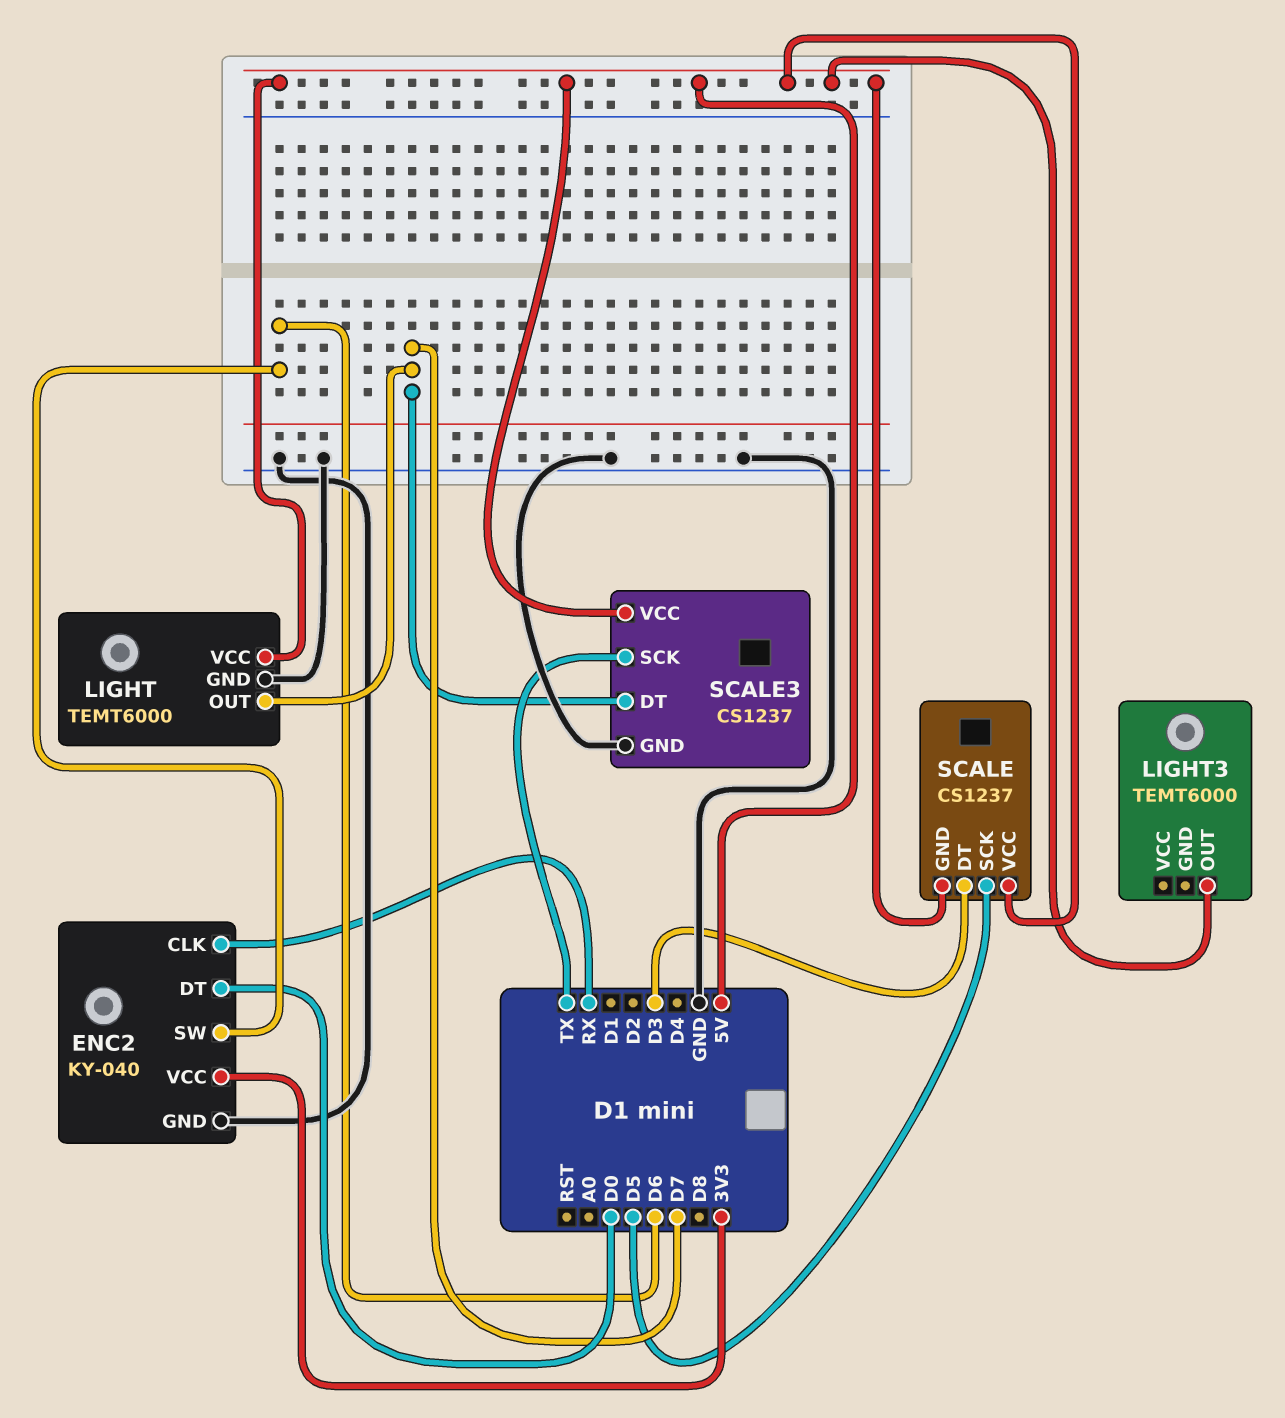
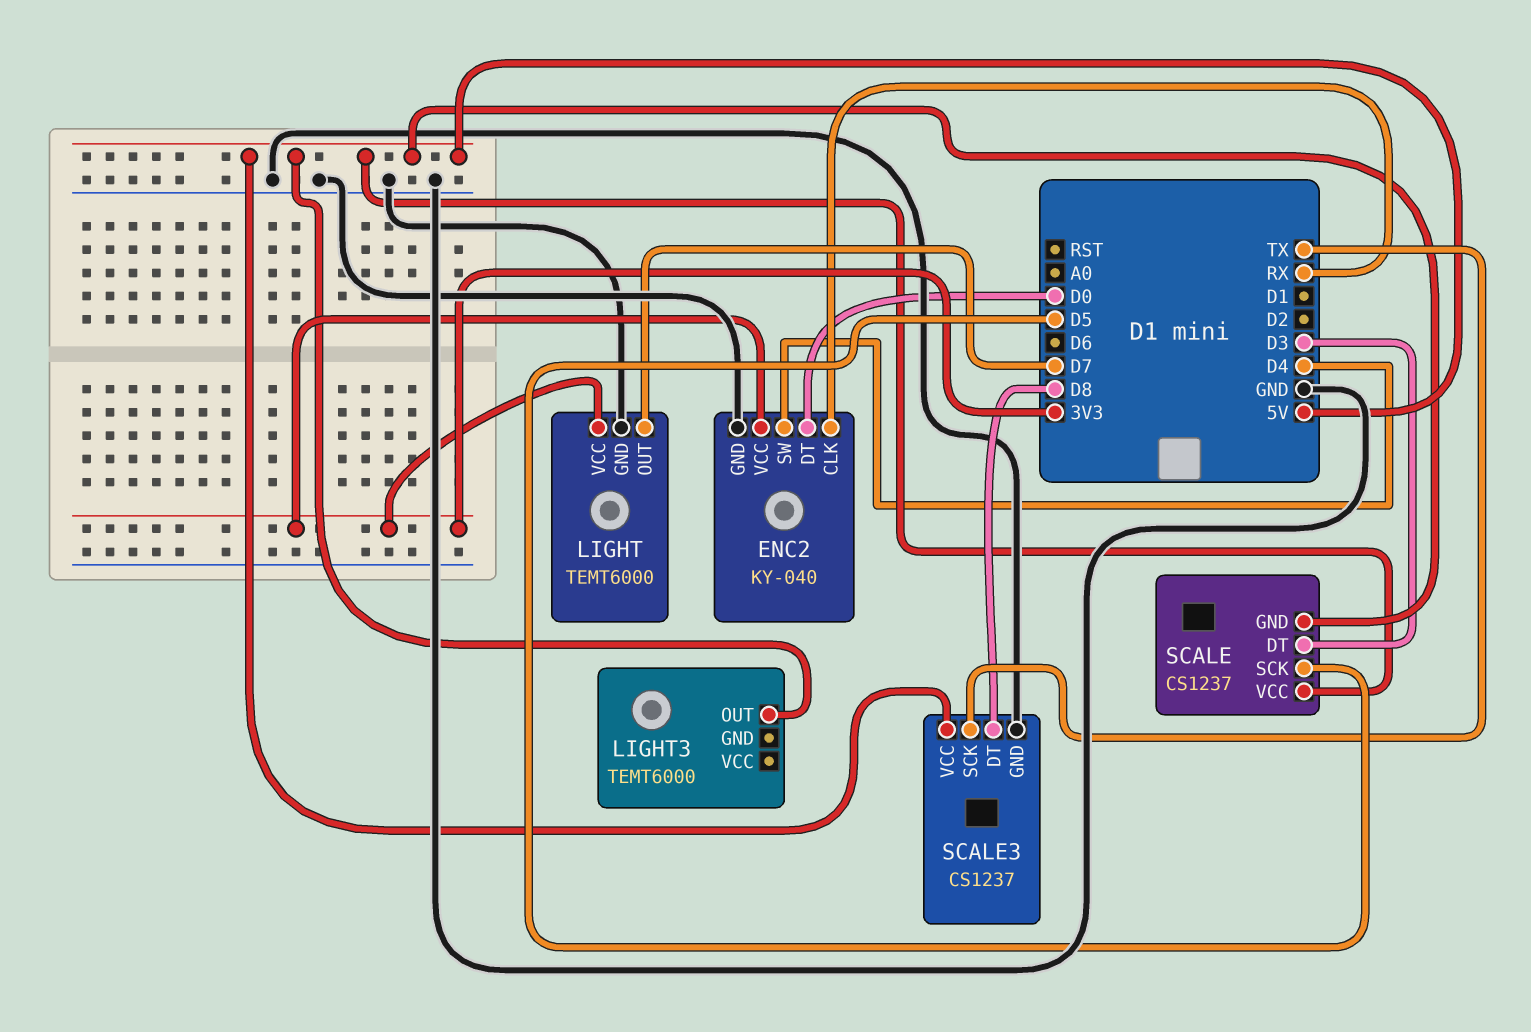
ENC2 pin SW: D6 -> D4
LIGHT pin VCC: 5V -> 3V3
SCALE3 pin DT: D7 -> D8

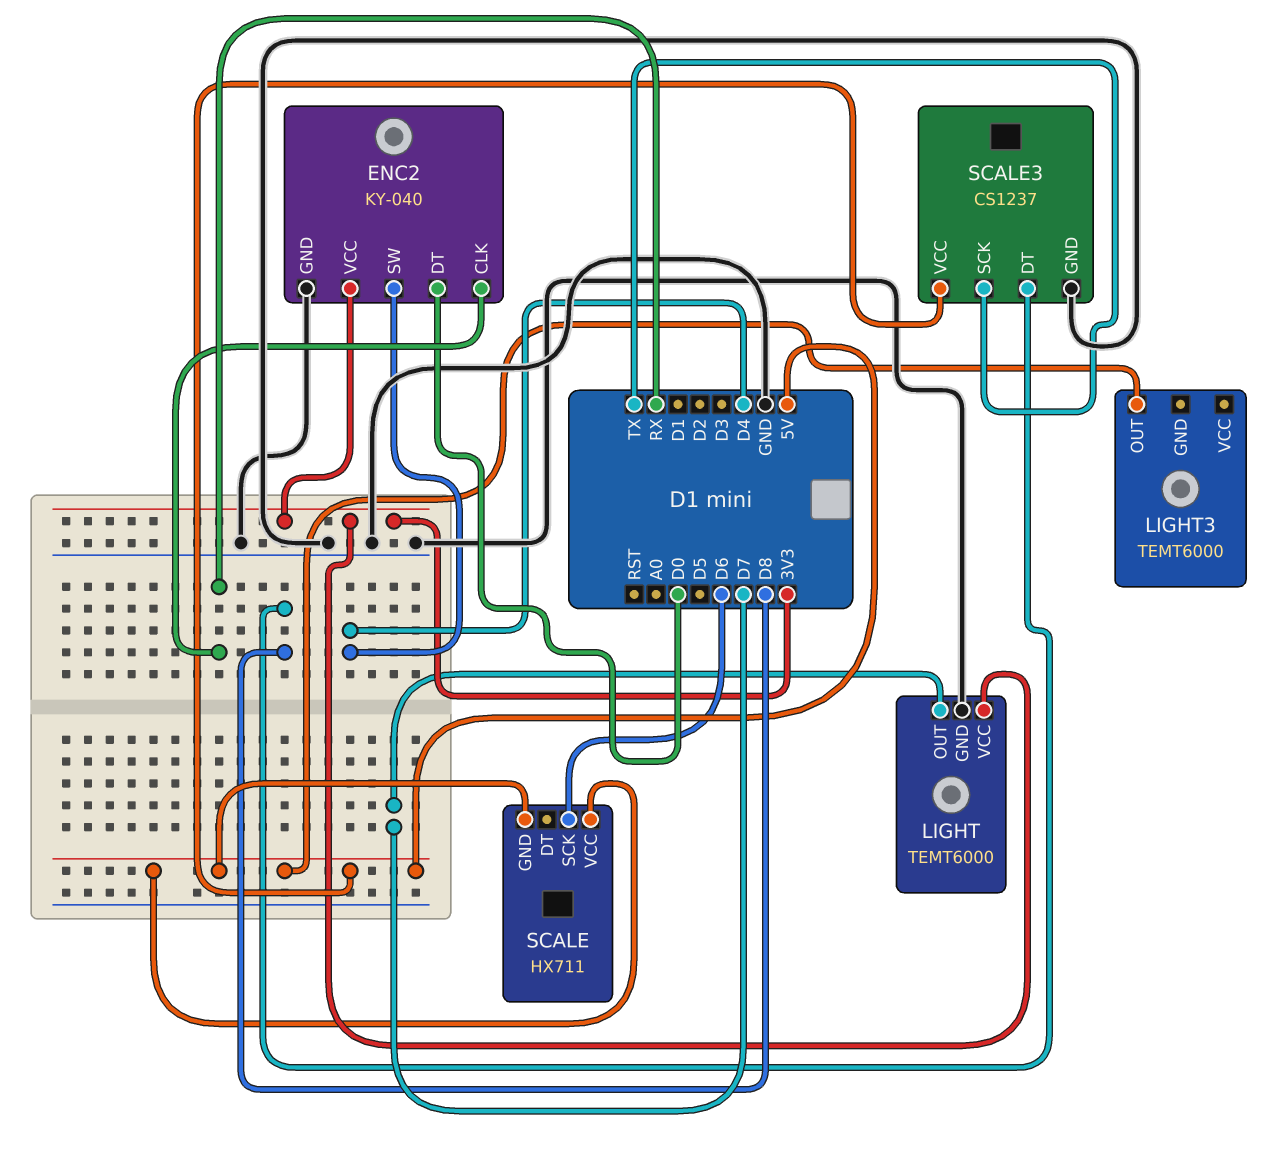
SCALE: CS1237 -> HX711
SCALE pin DT: D3 -> none
SCALE pin SCK: D5 -> D6

